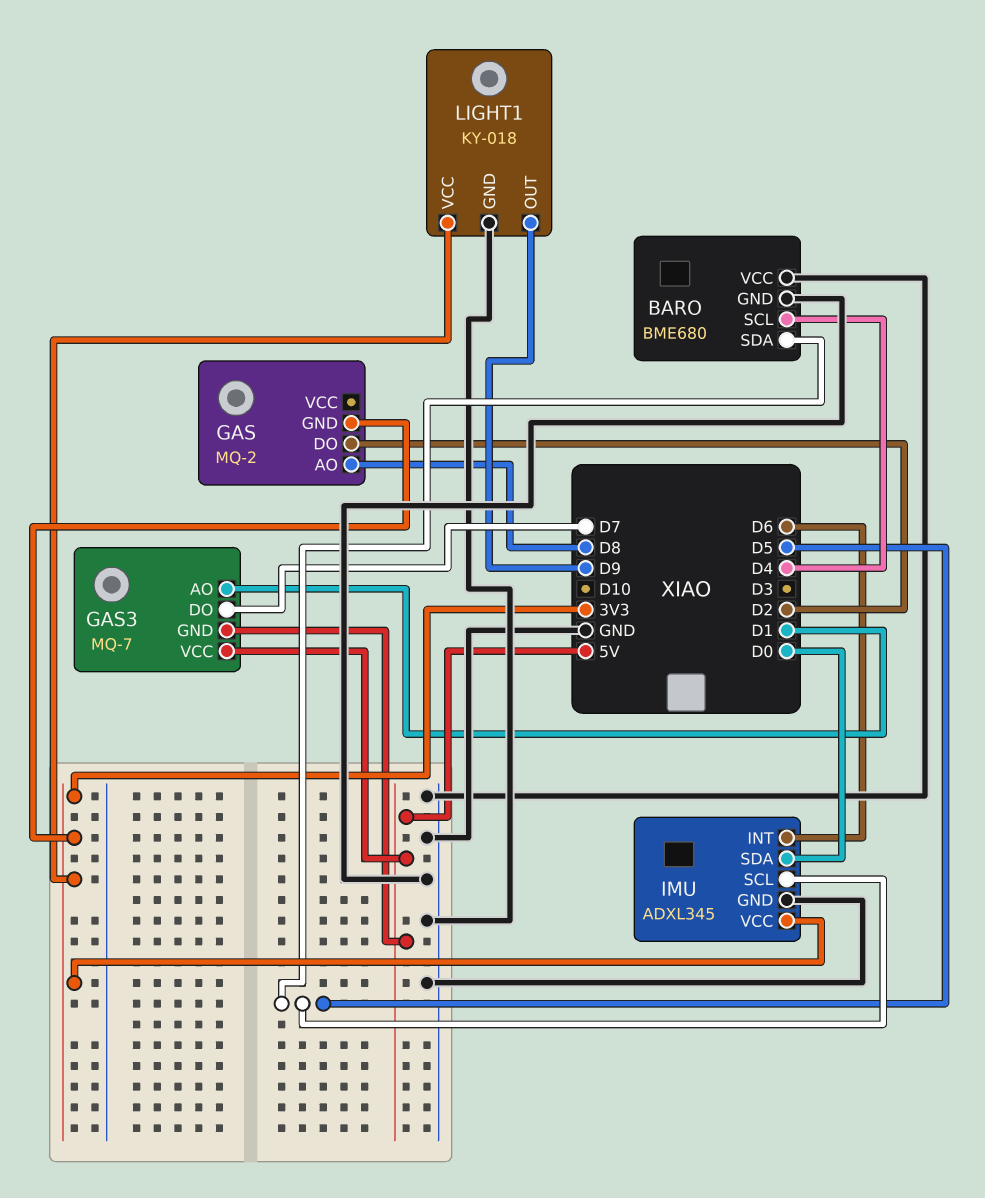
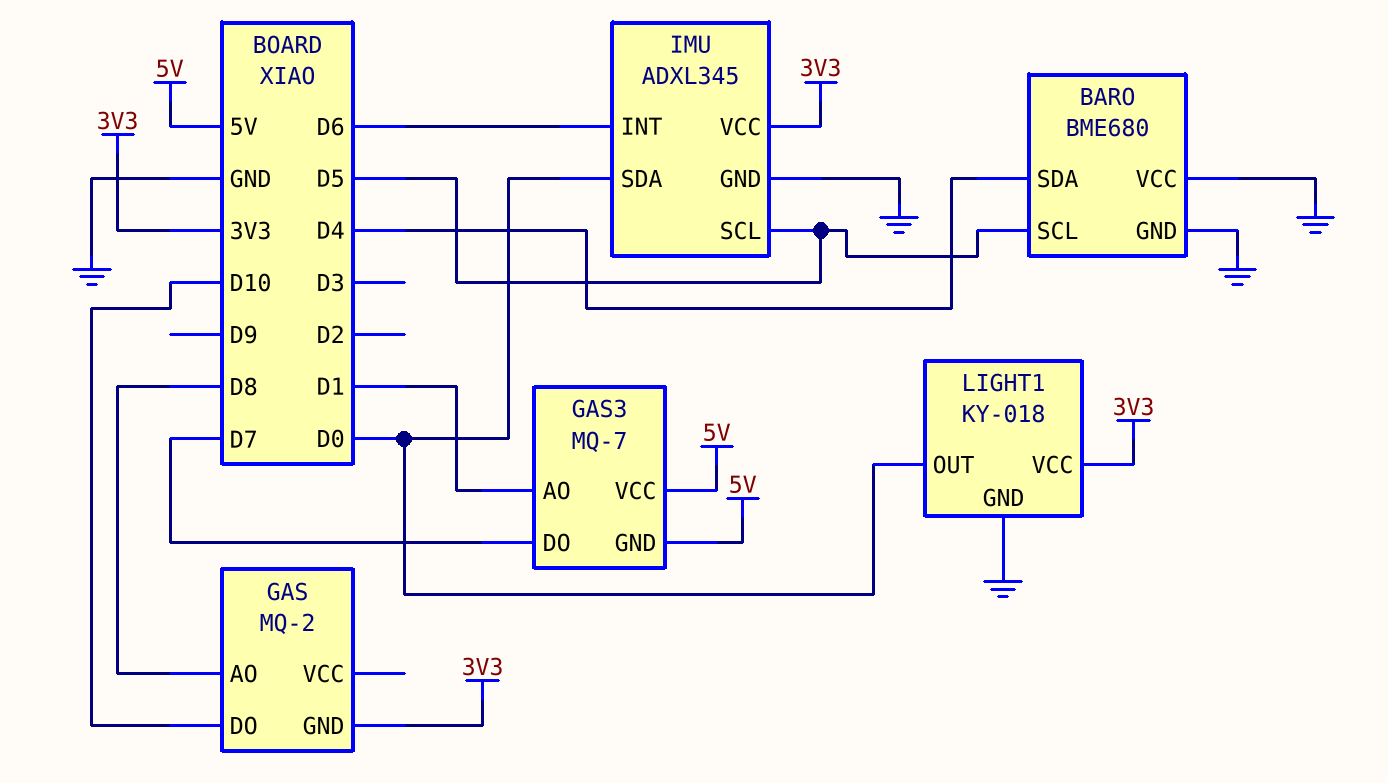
BARO pin SCL: D4 -> D5
BARO pin SDA: D5 -> D4
GAS pin DO: D2 -> D10
LIGHT1 pin OUT: D9 -> D0

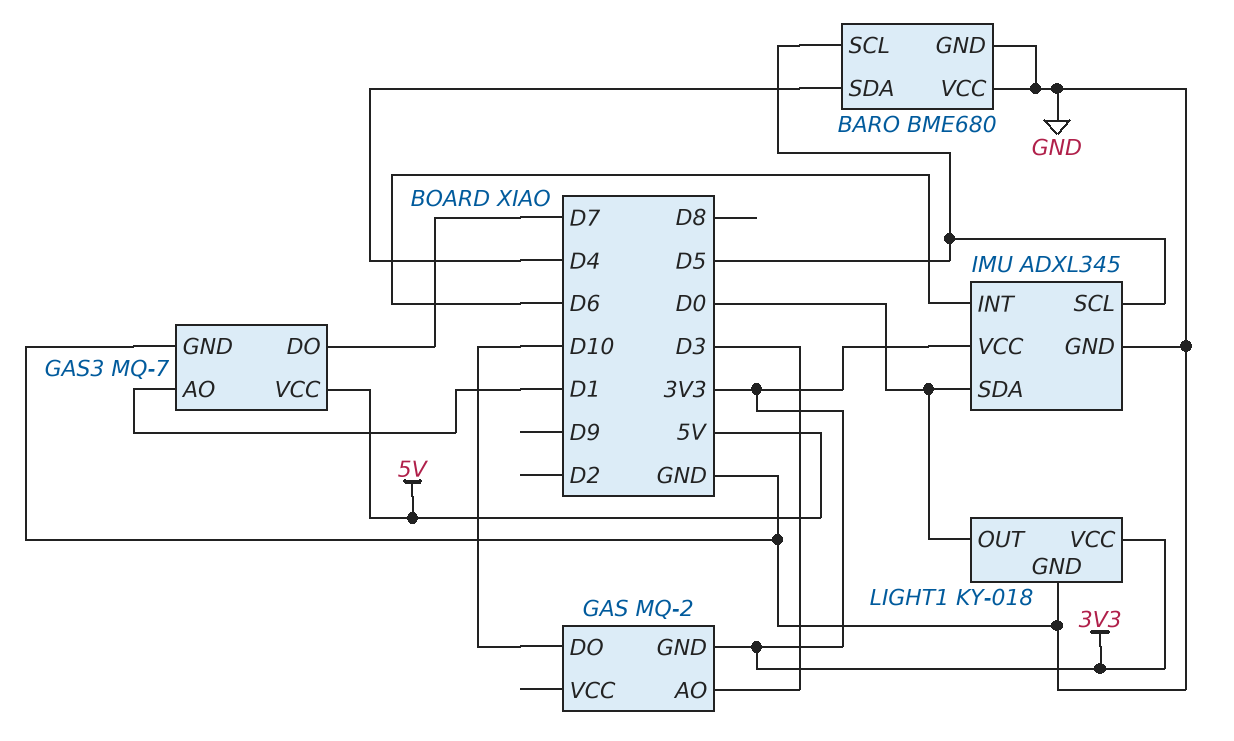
GAS pin AO: D8 -> D3
GAS3 pin GND: 5V -> GND

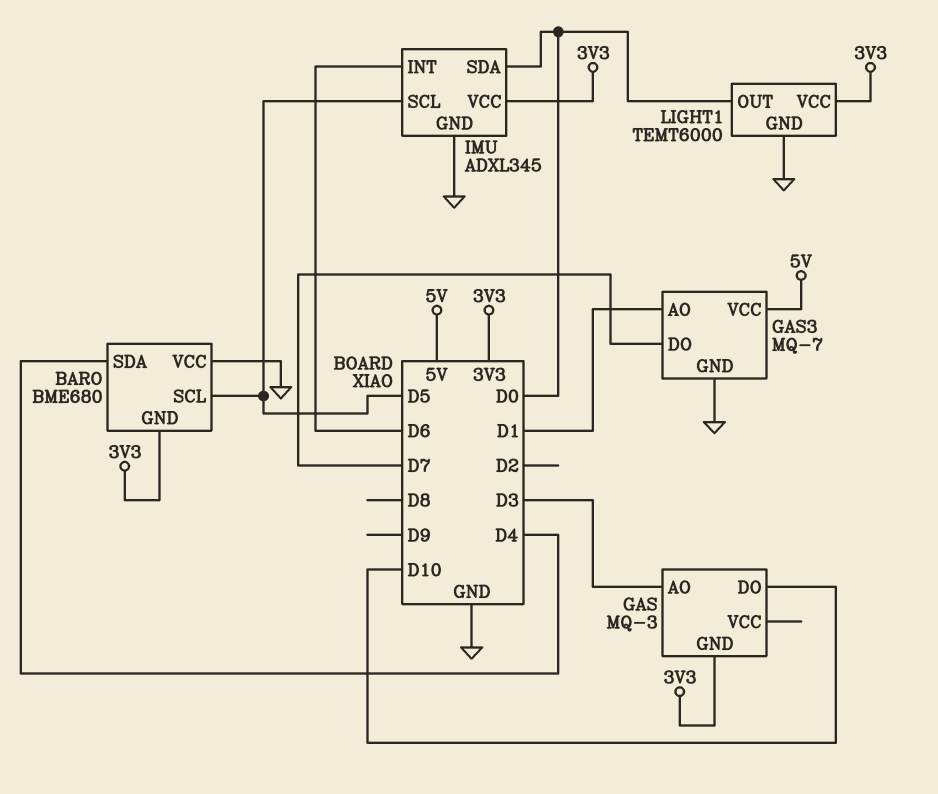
BARO pin GND: GND -> 3V3
GAS: MQ-2 -> MQ-3
LIGHT1: KY-018 -> TEMT6000

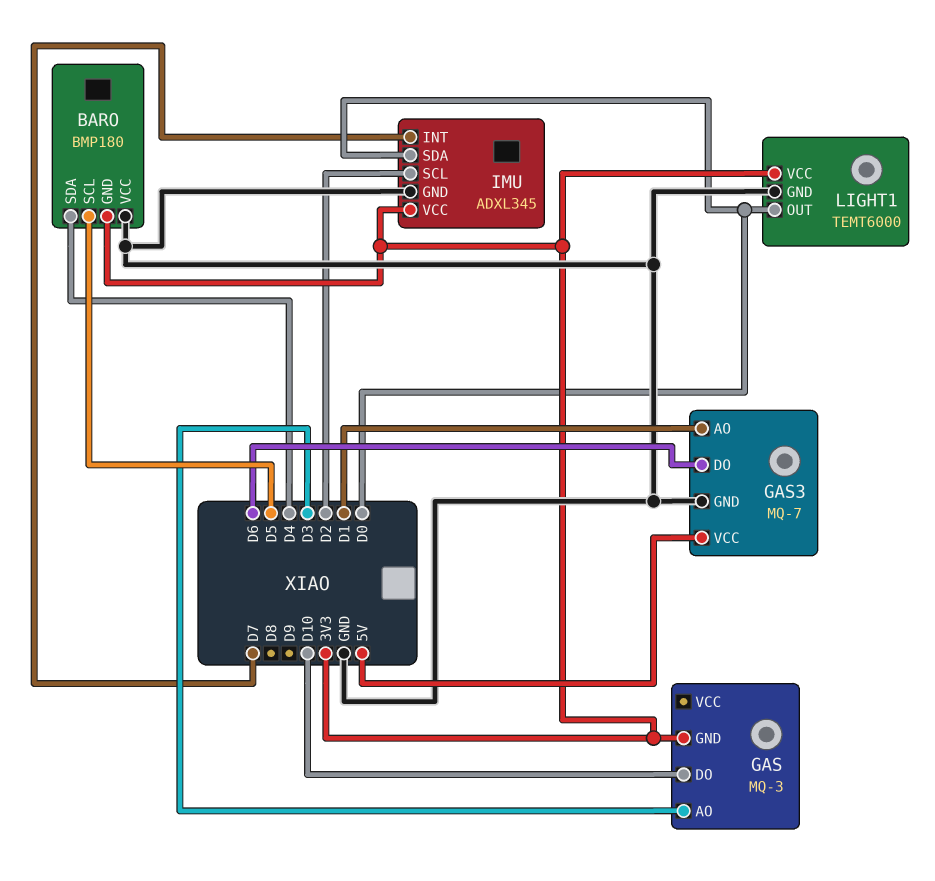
BARO: BME680 -> BMP180
GAS3 pin DO: D7 -> D6
IMU pin INT: D6 -> D7
IMU pin SCL: D5 -> D2

